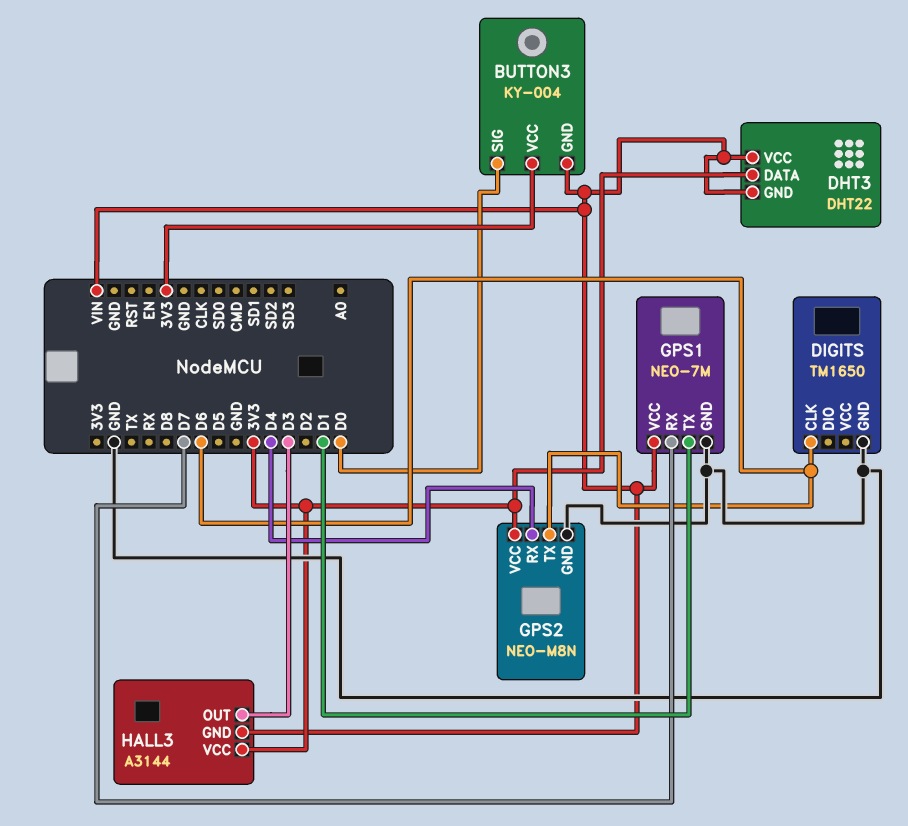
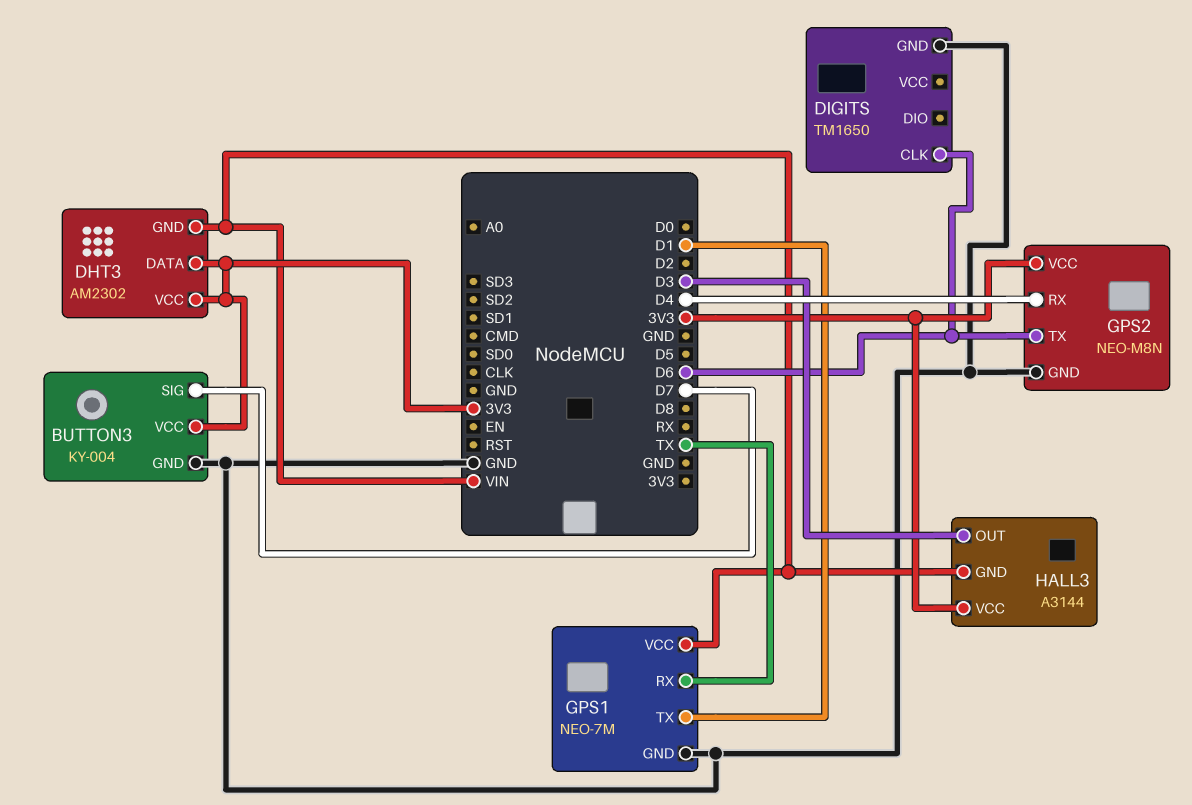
BUTTON3 pin GND: VIN -> GND
BUTTON3 pin SIG: D0 -> D7
DHT3: DHT22 -> AM2302
DHT3 pin VCC: VIN -> 3V3
GPS1 pin RX: D7 -> TX

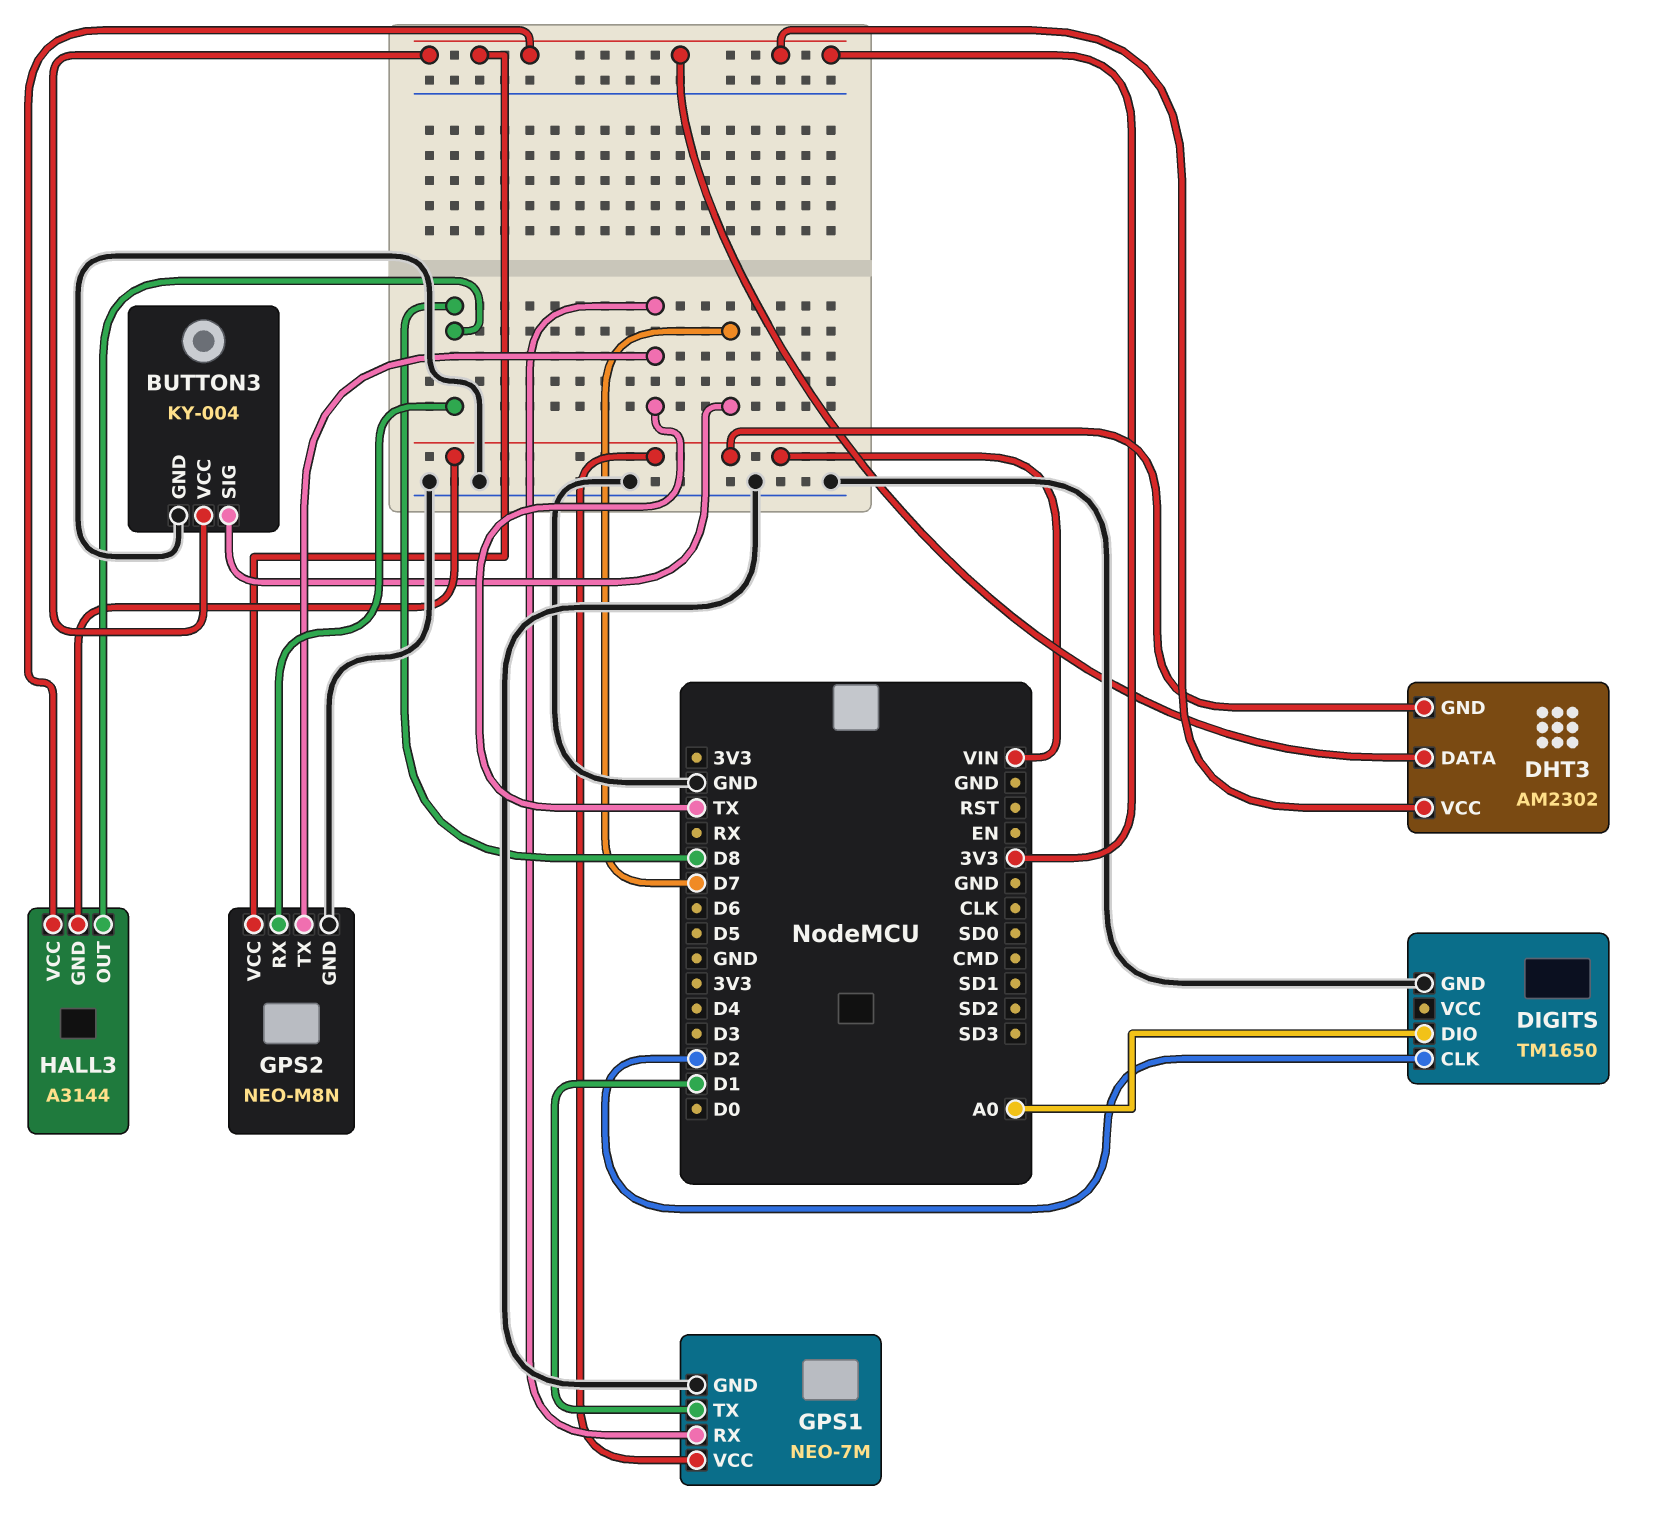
DIGITS pin CLK: D6 -> D2
DIGITS pin DIO: none -> A0
GPS2 pin RX: D4 -> D8
GPS2 pin TX: D6 -> TX
HALL3 pin OUT: D3 -> D8

